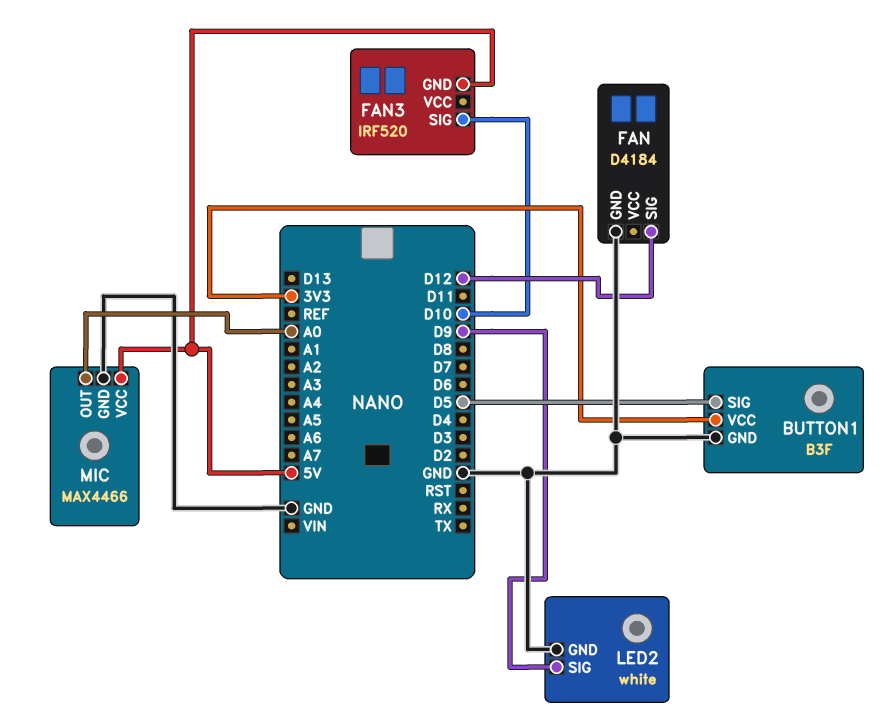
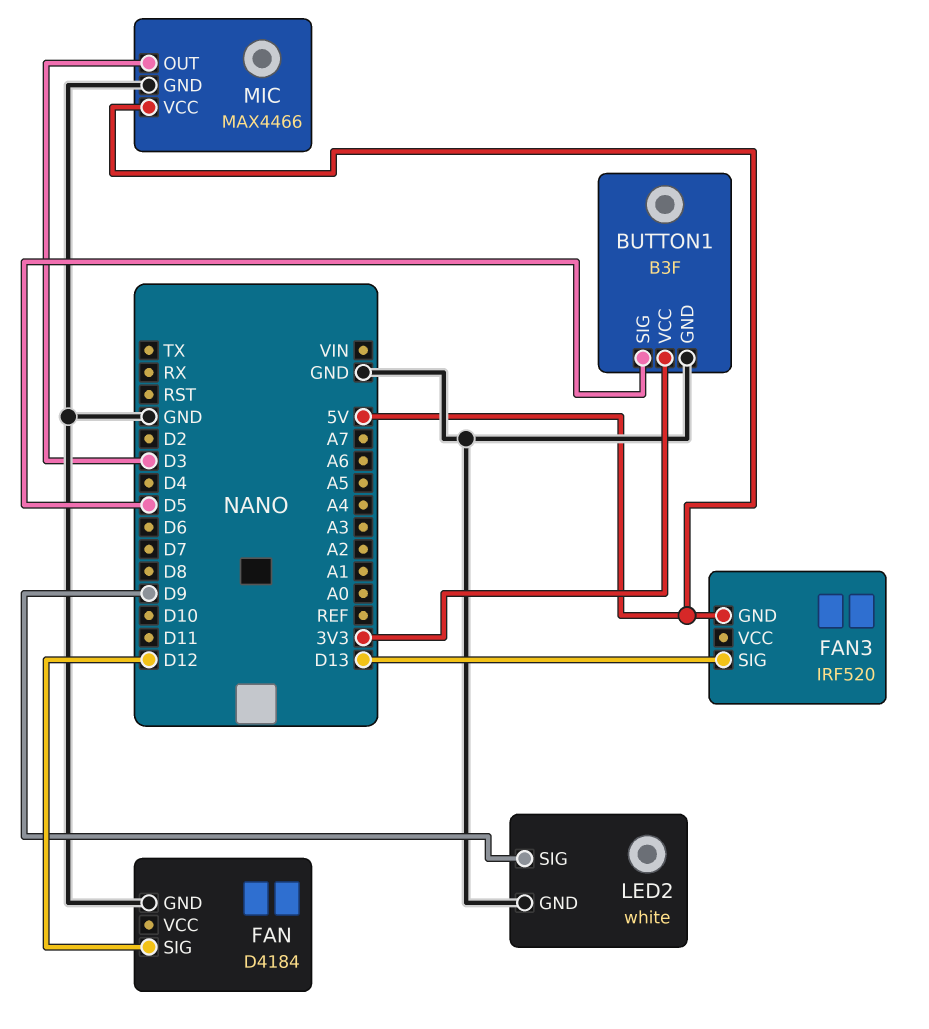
FAN3 pin SIG: D10 -> D13
MIC pin OUT: A0 -> D3

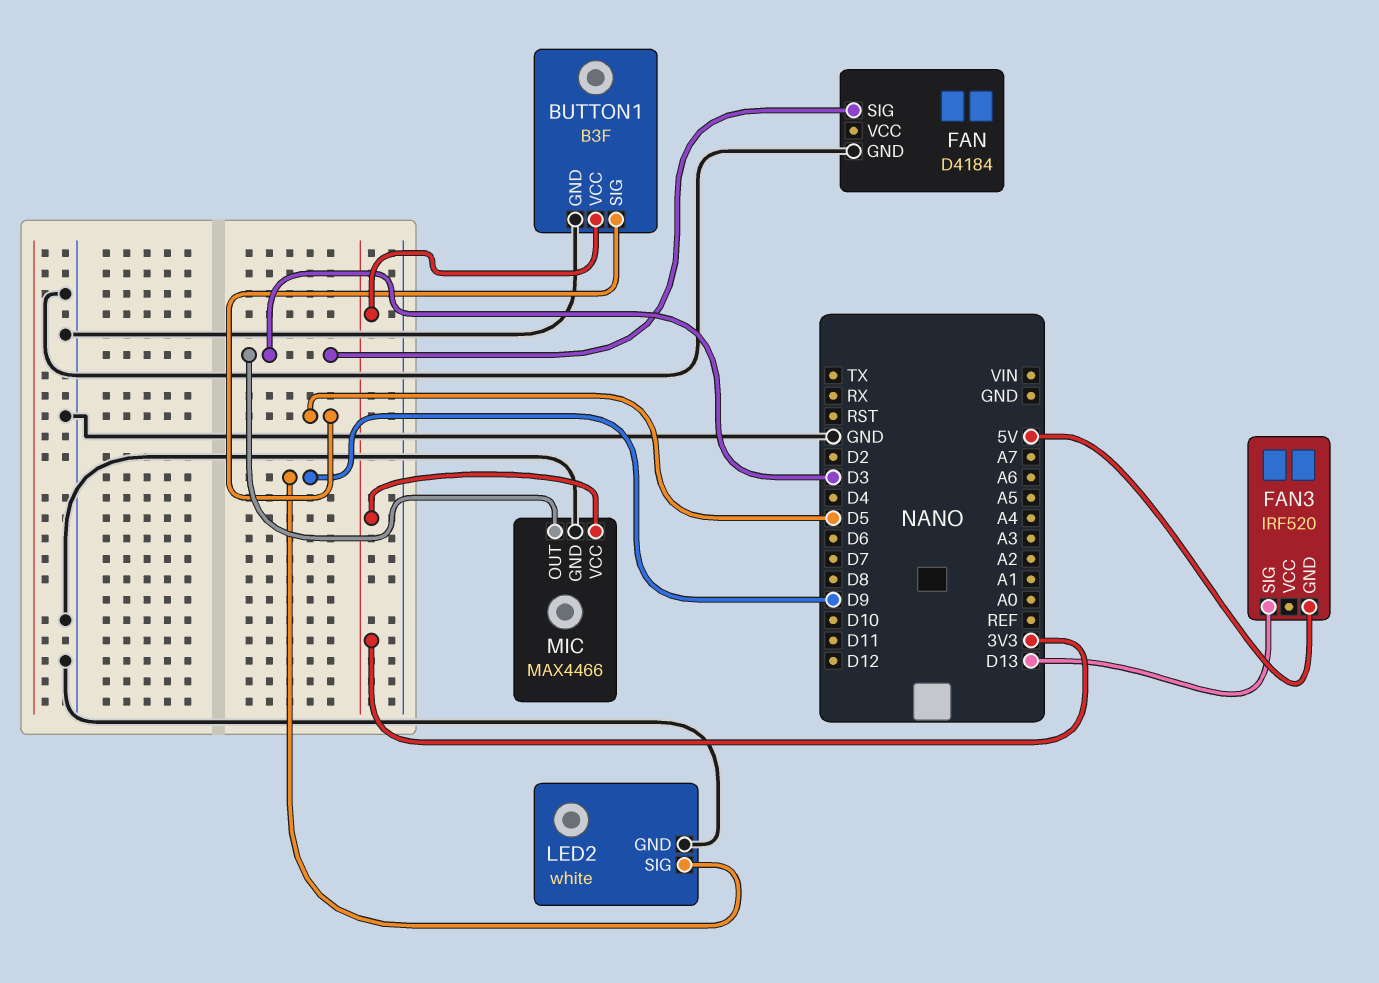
FAN pin SIG: D12 -> D3
MIC pin VCC: 5V -> 3V3

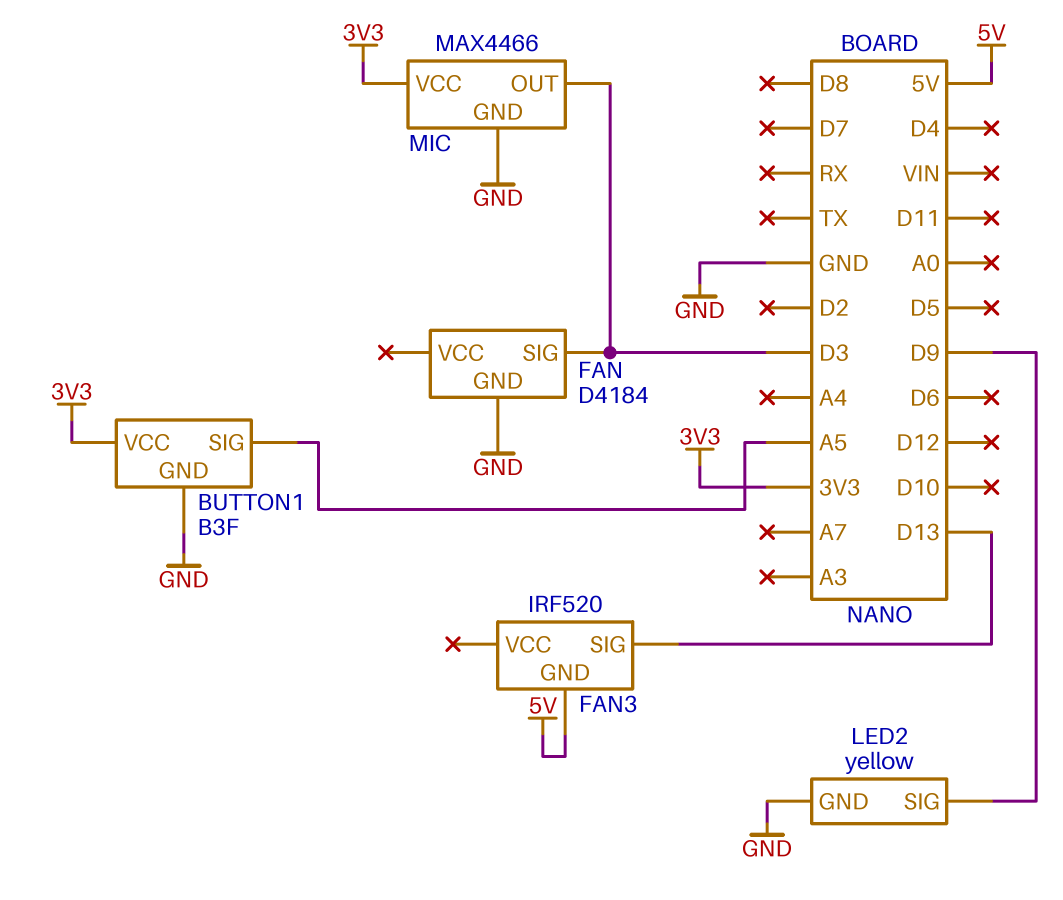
BUTTON1 pin SIG: D5 -> A5
LED2: white -> yellow

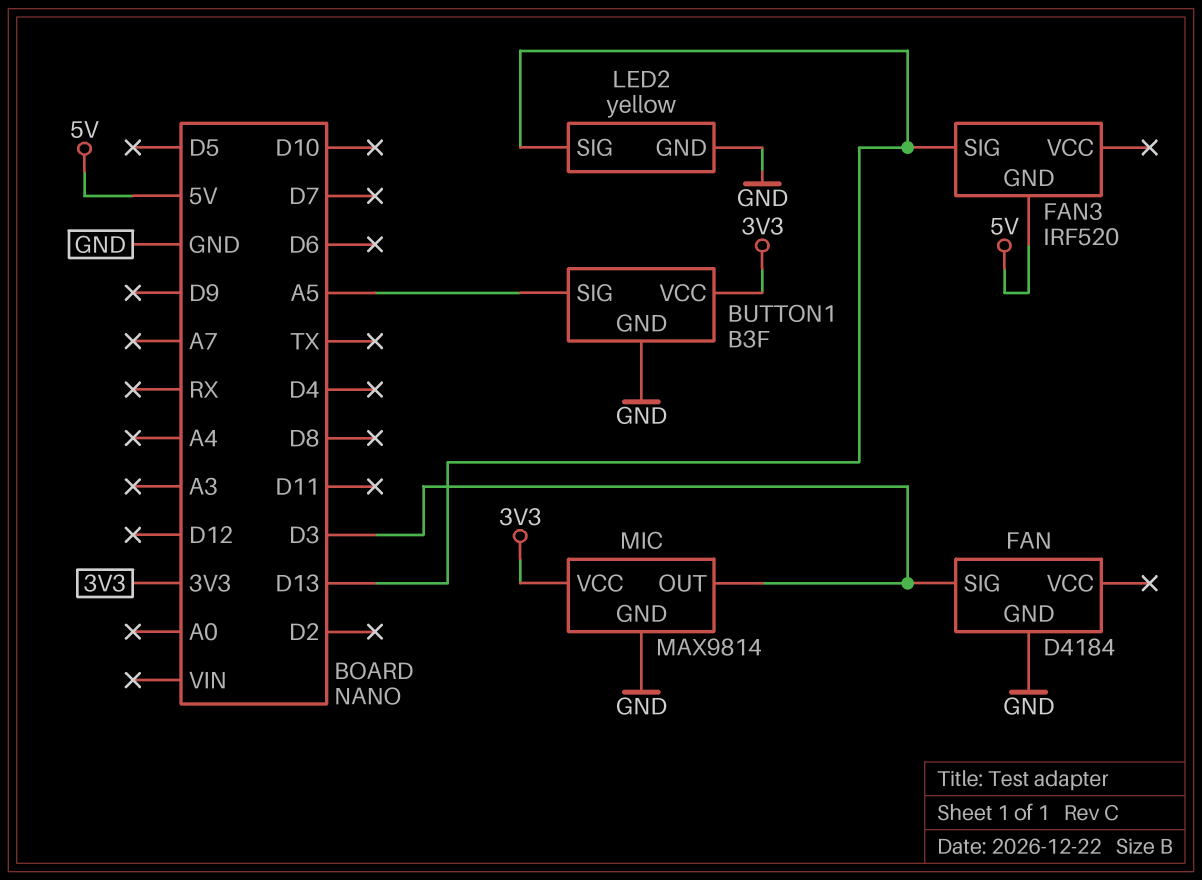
LED2 pin SIG: D9 -> D13
MIC: MAX4466 -> MAX9814

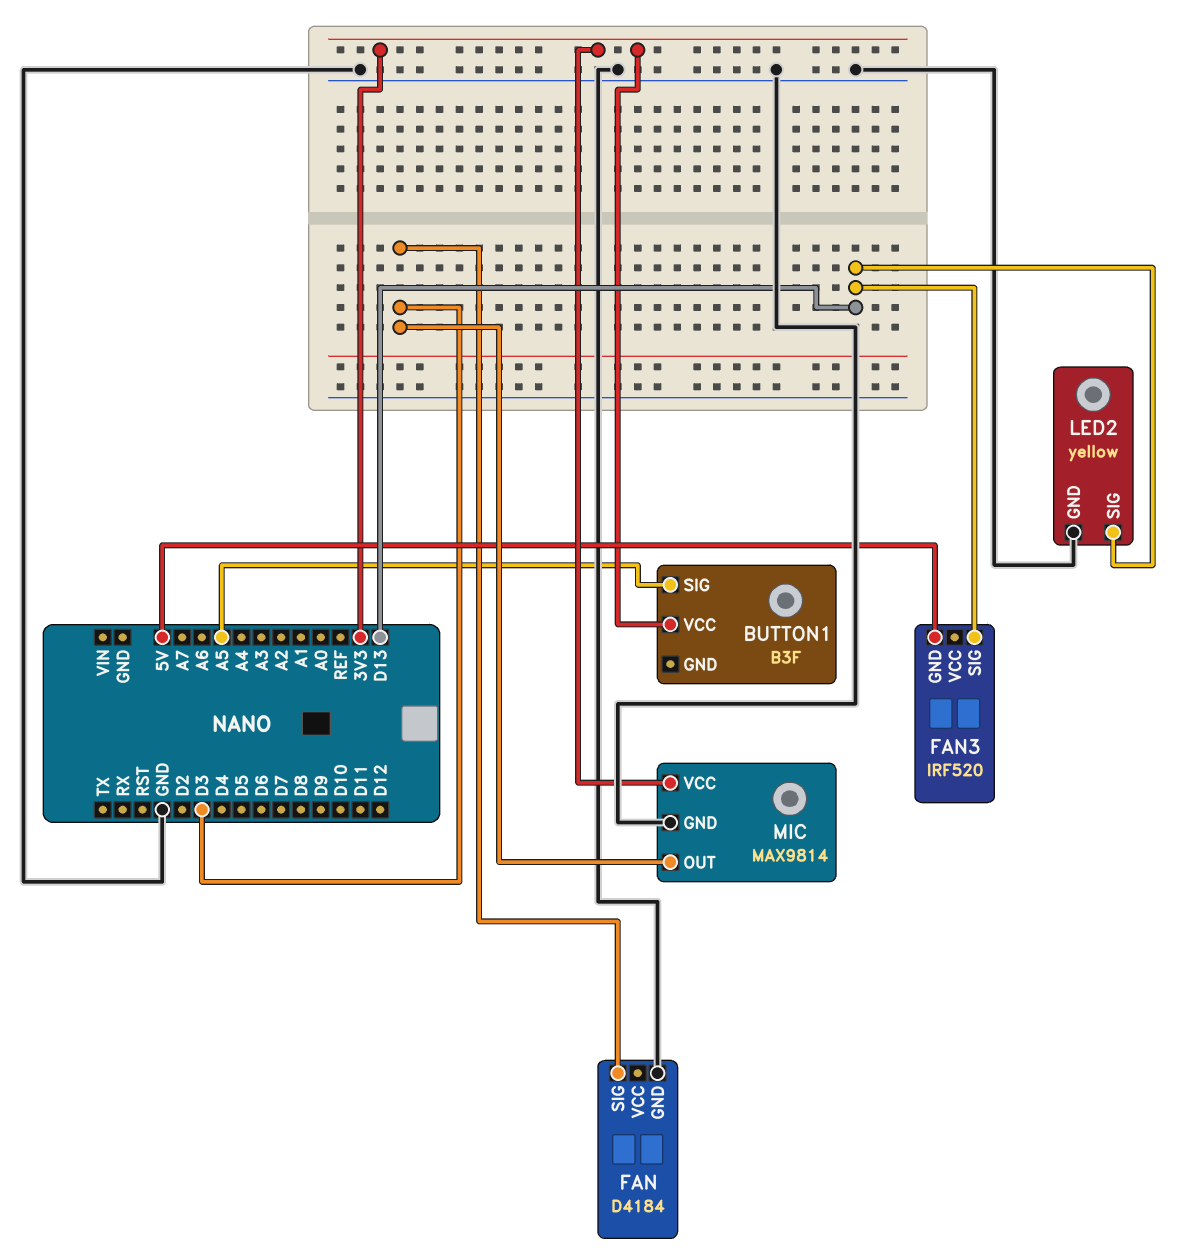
BUTTON1 pin GND: GND -> none

